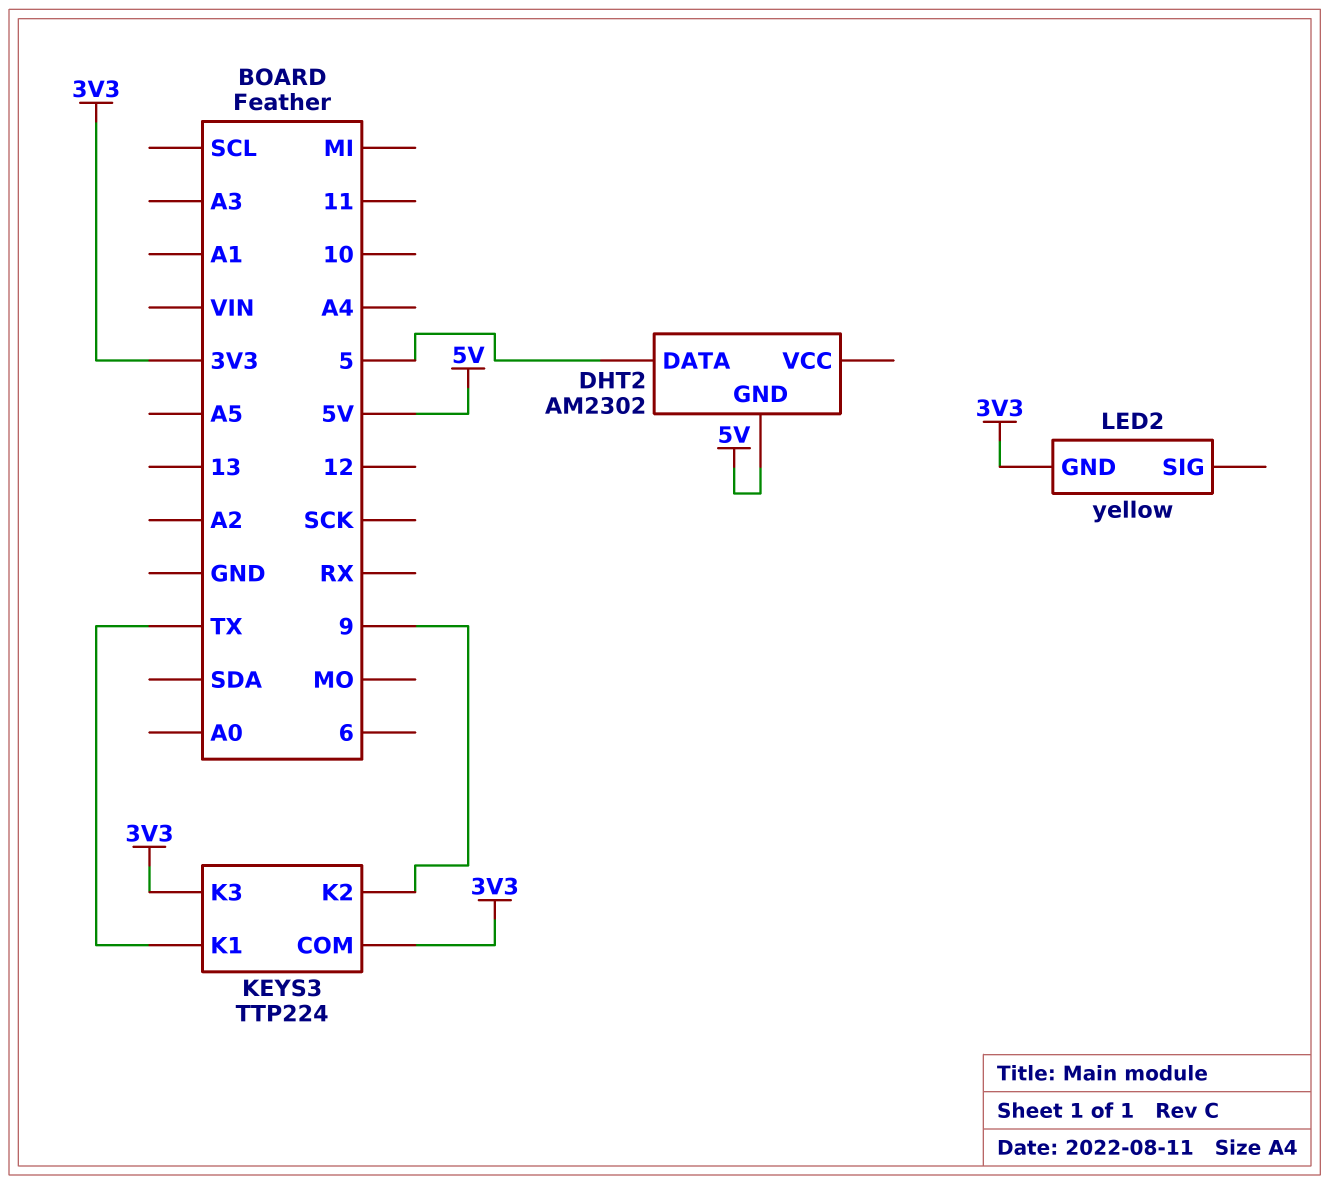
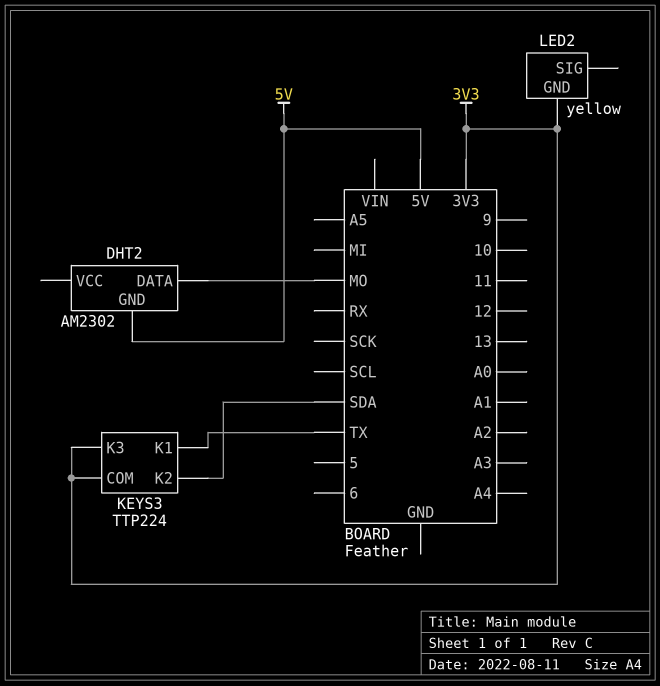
DHT2 pin DATA: 5 -> MO
KEYS3 pin K2: 9 -> SDA

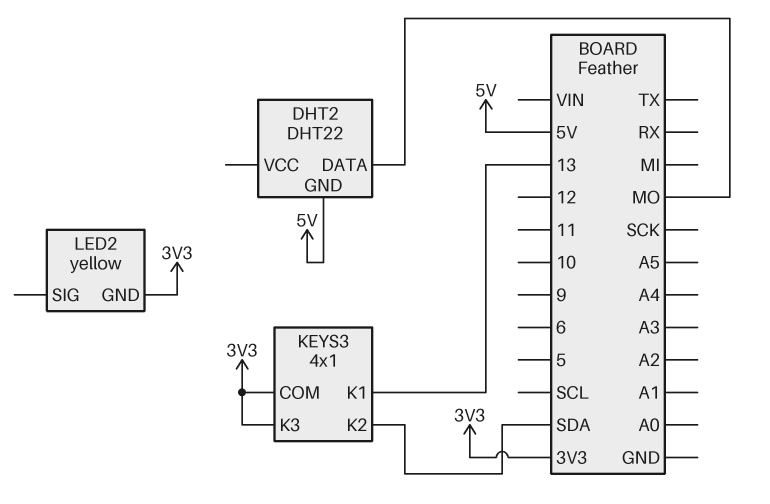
DHT2: AM2302 -> DHT22
KEYS3: TTP224 -> 4x1
KEYS3 pin K1: TX -> 13

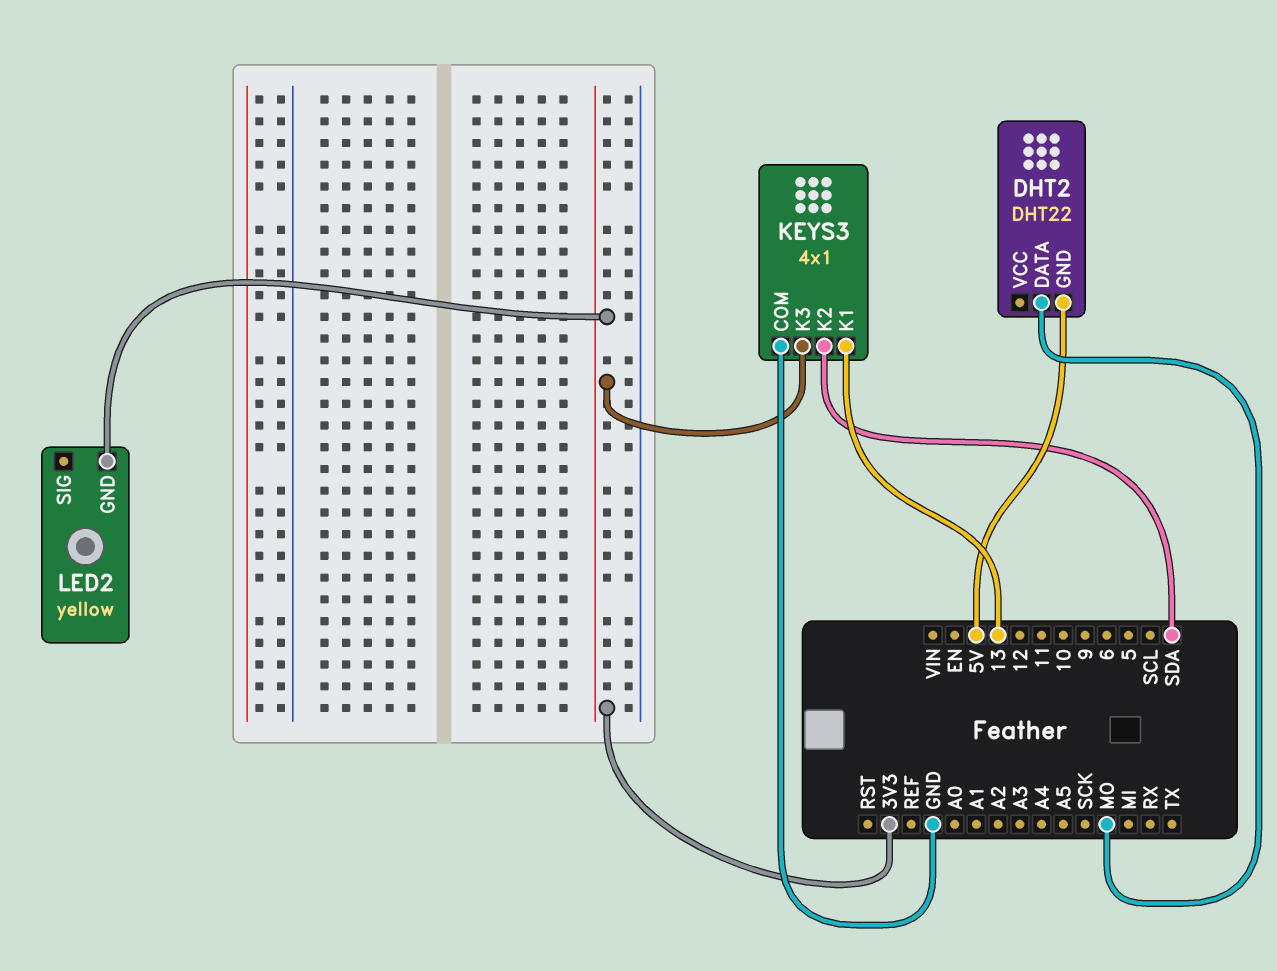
KEYS3 pin COM: 3V3 -> GND

